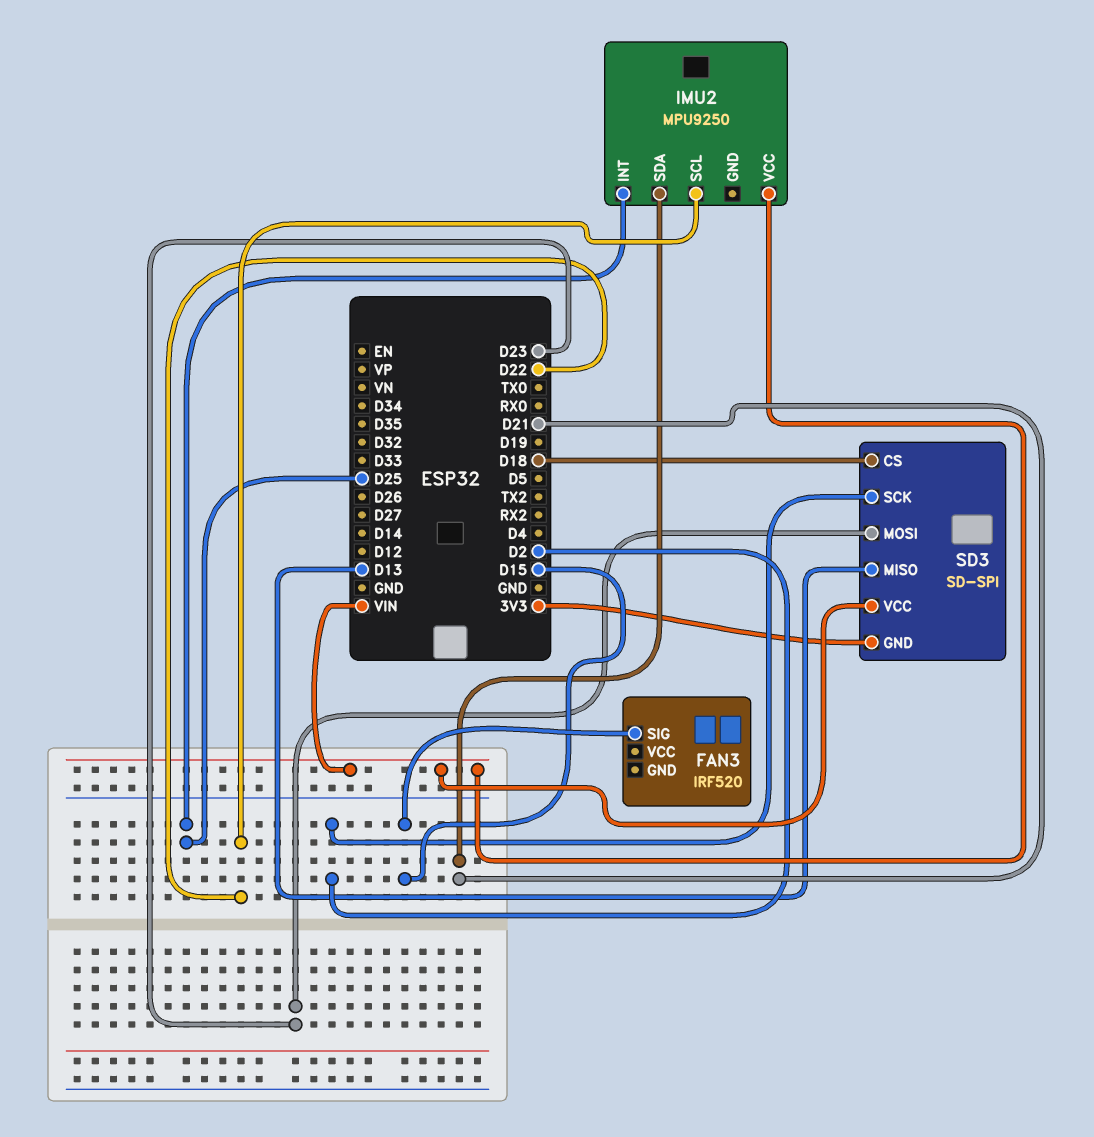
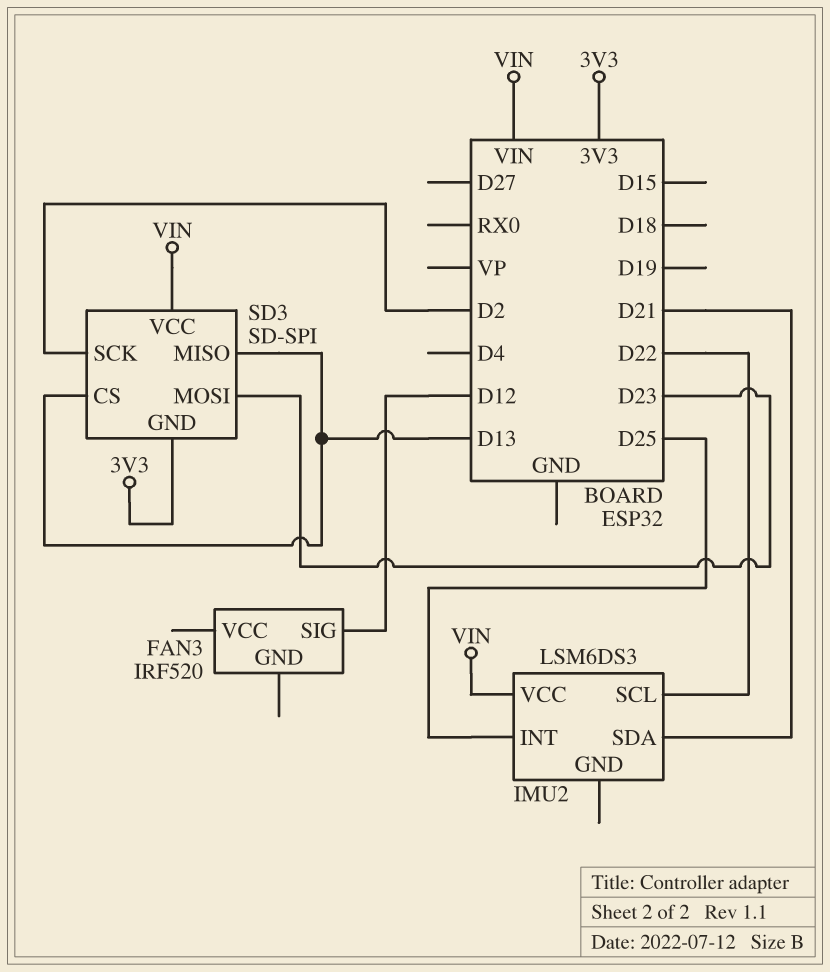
FAN3 pin SIG: D15 -> D12
IMU2: MPU9250 -> LSM6DS3
SD3 pin CS: D18 -> D13

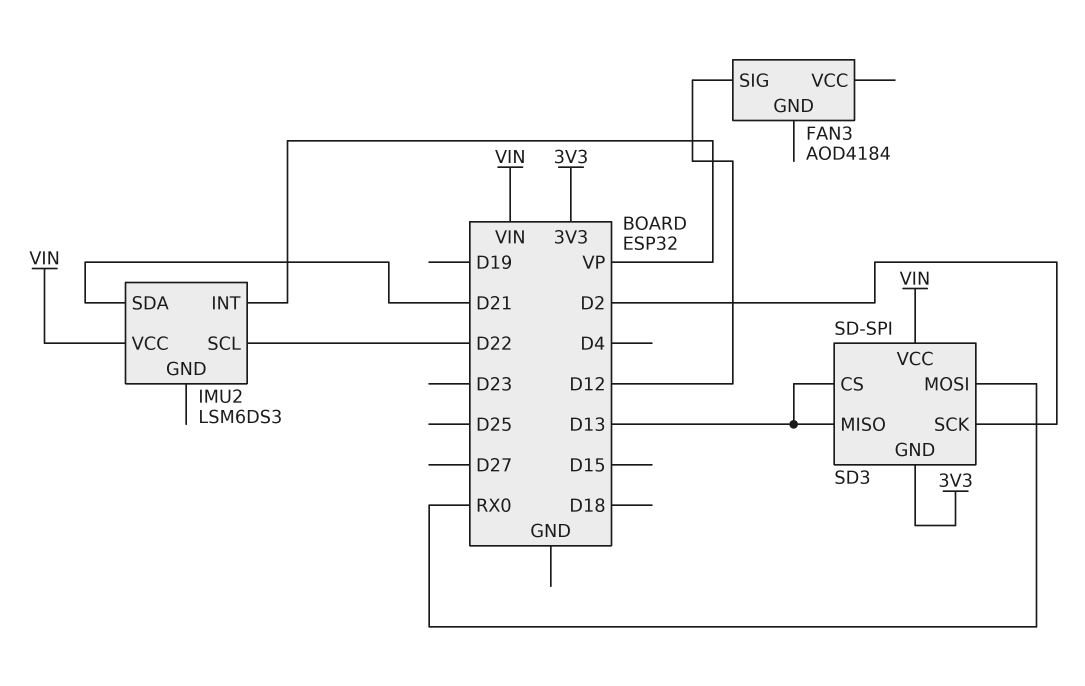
FAN3: IRF520 -> AOD4184
IMU2 pin INT: D25 -> VP
SD3 pin MOSI: D23 -> RX0

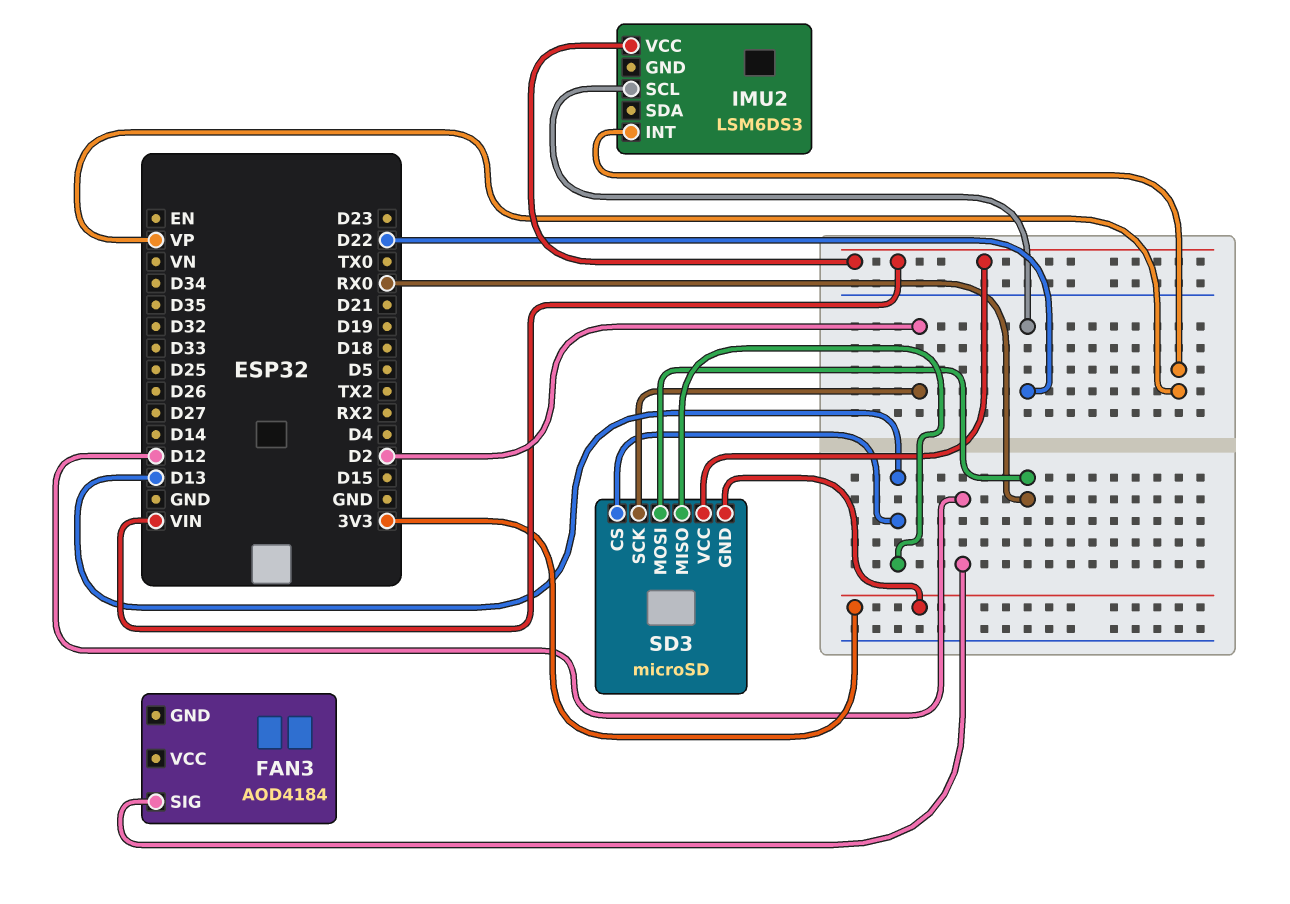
IMU2 pin SDA: D21 -> none
SD3: SD-SPI -> microSD

